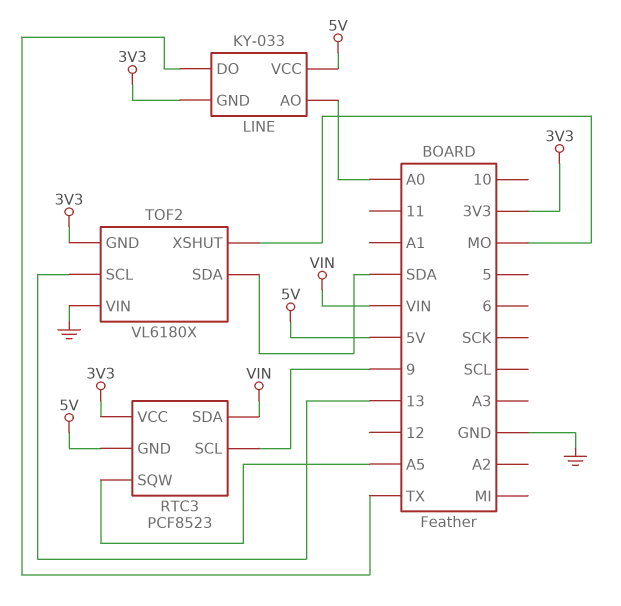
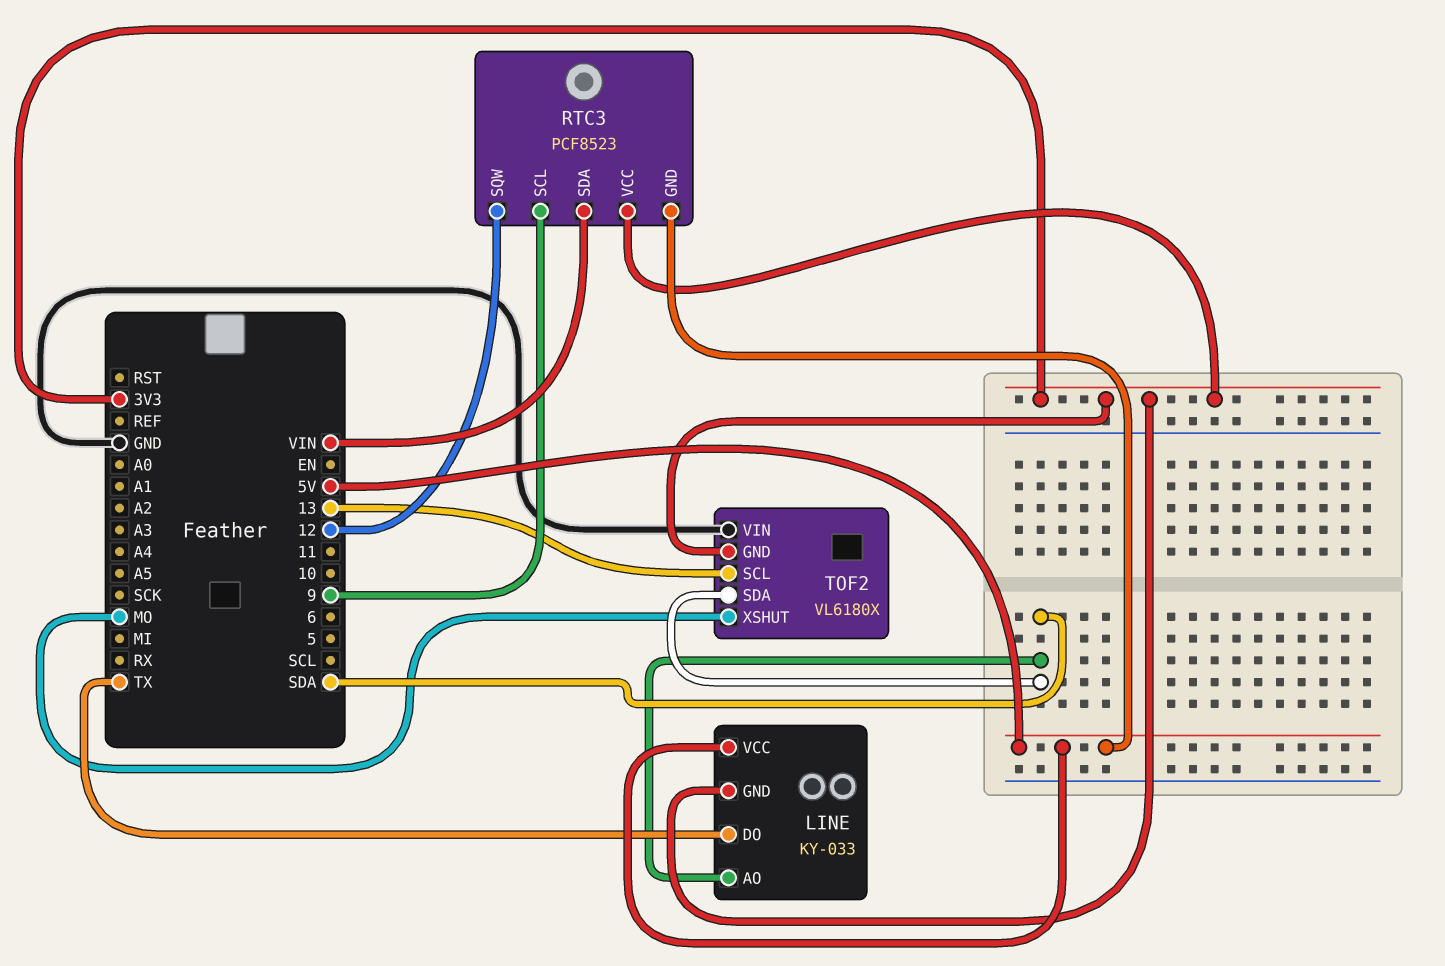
LINE pin AO: A0 -> SDA
RTC3 pin SQW: A5 -> 12

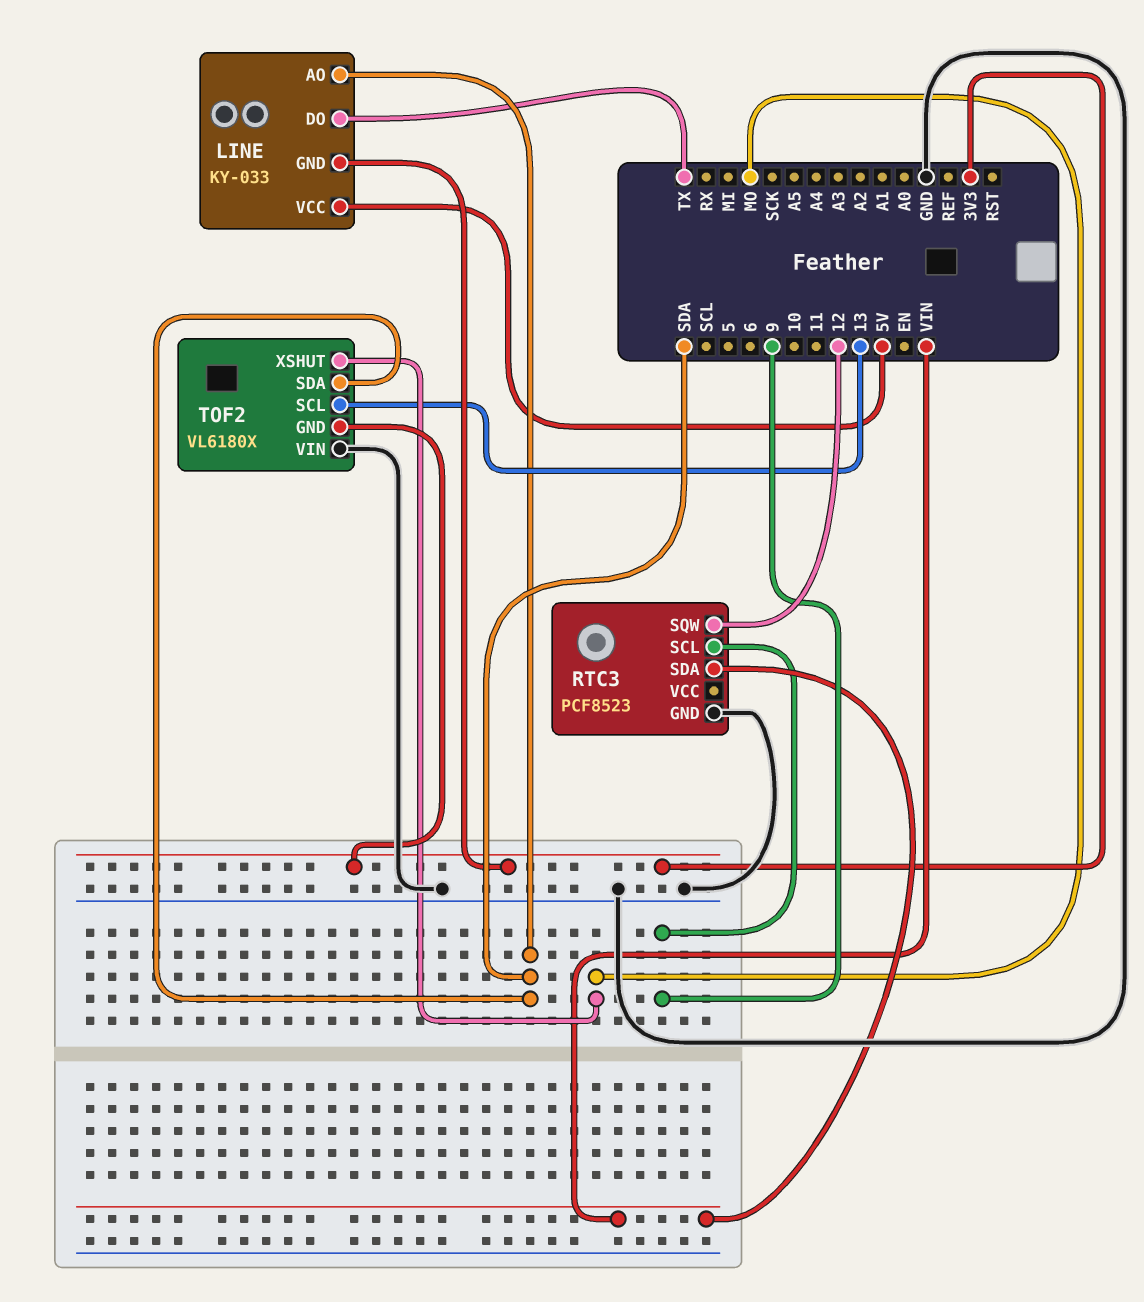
RTC3 pin GND: 5V -> GND
RTC3 pin VCC: 3V3 -> none

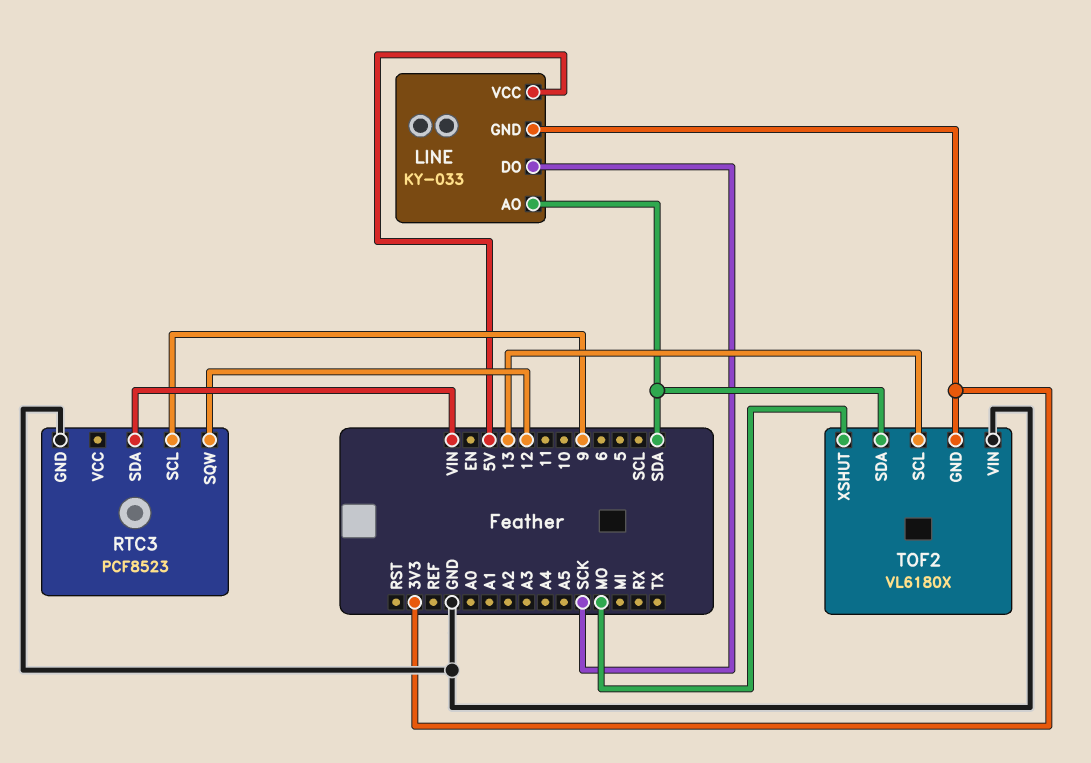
LINE pin DO: TX -> SCK

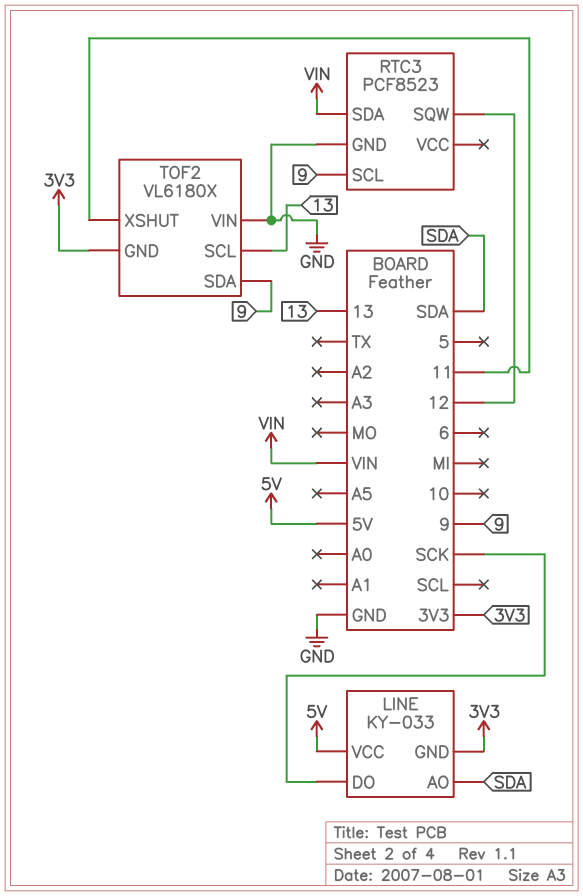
TOF2 pin SDA: SDA -> 9
TOF2 pin XSHUT: MO -> 11

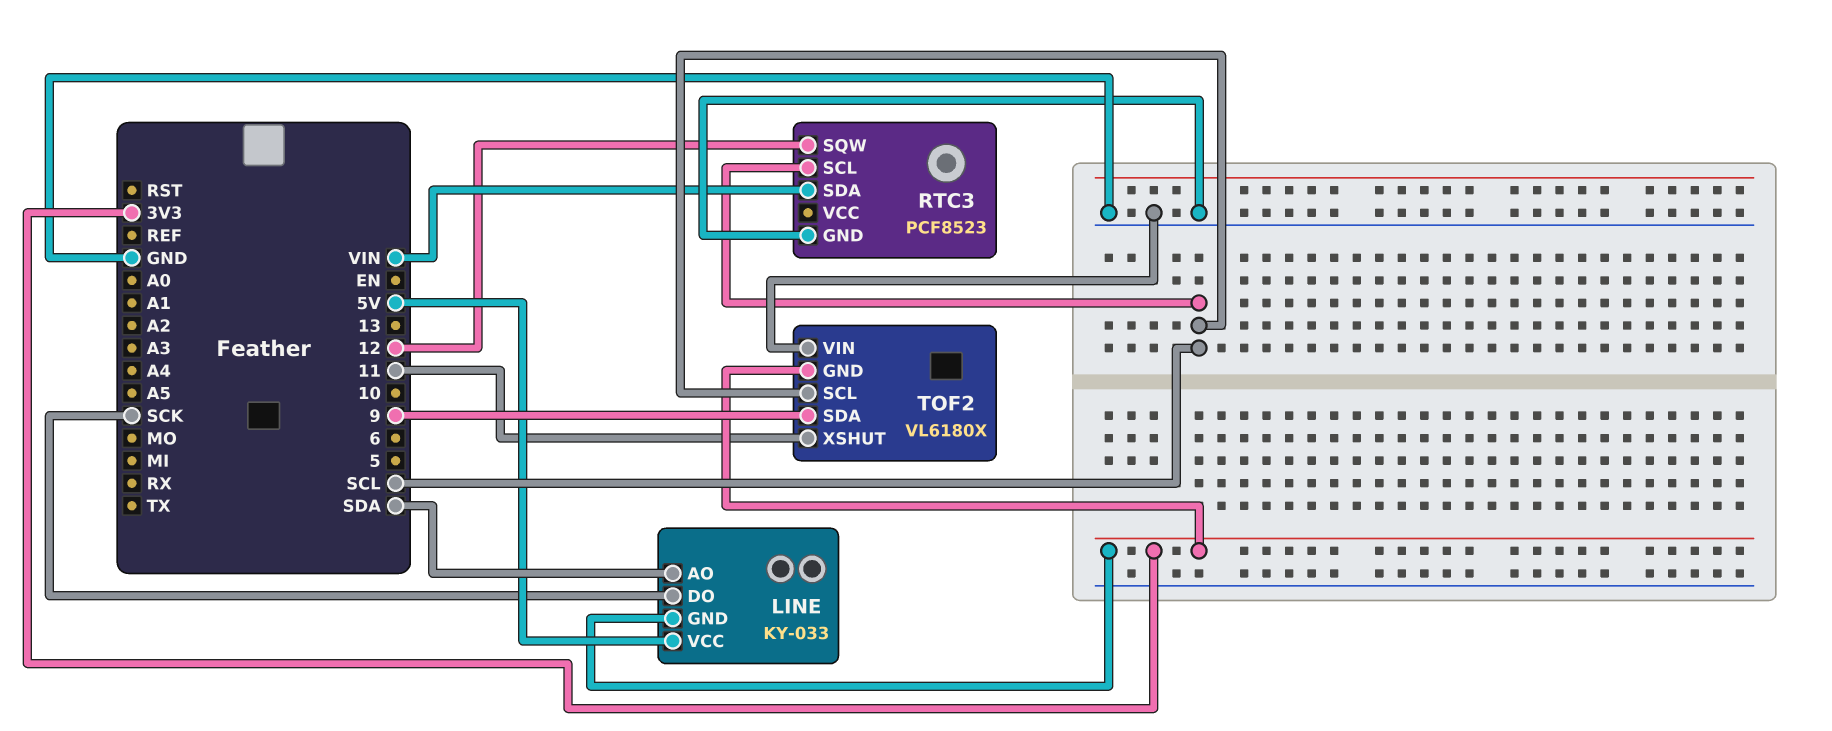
RTC3 pin SCL: 9 -> SCL
TOF2 pin SCL: 13 -> SCL

